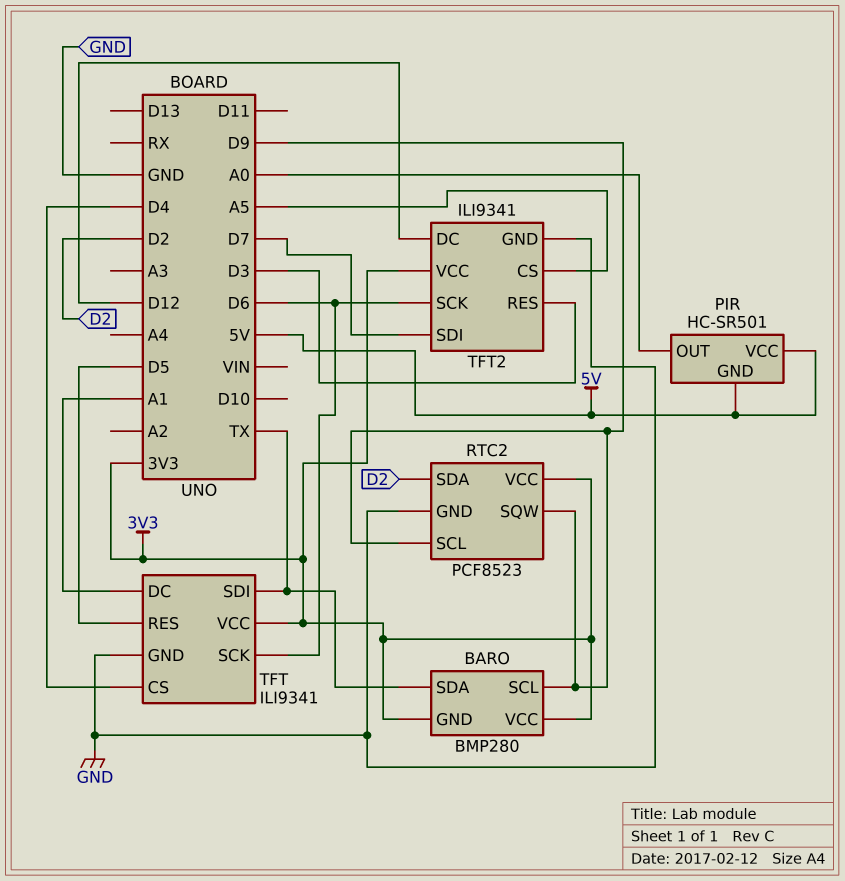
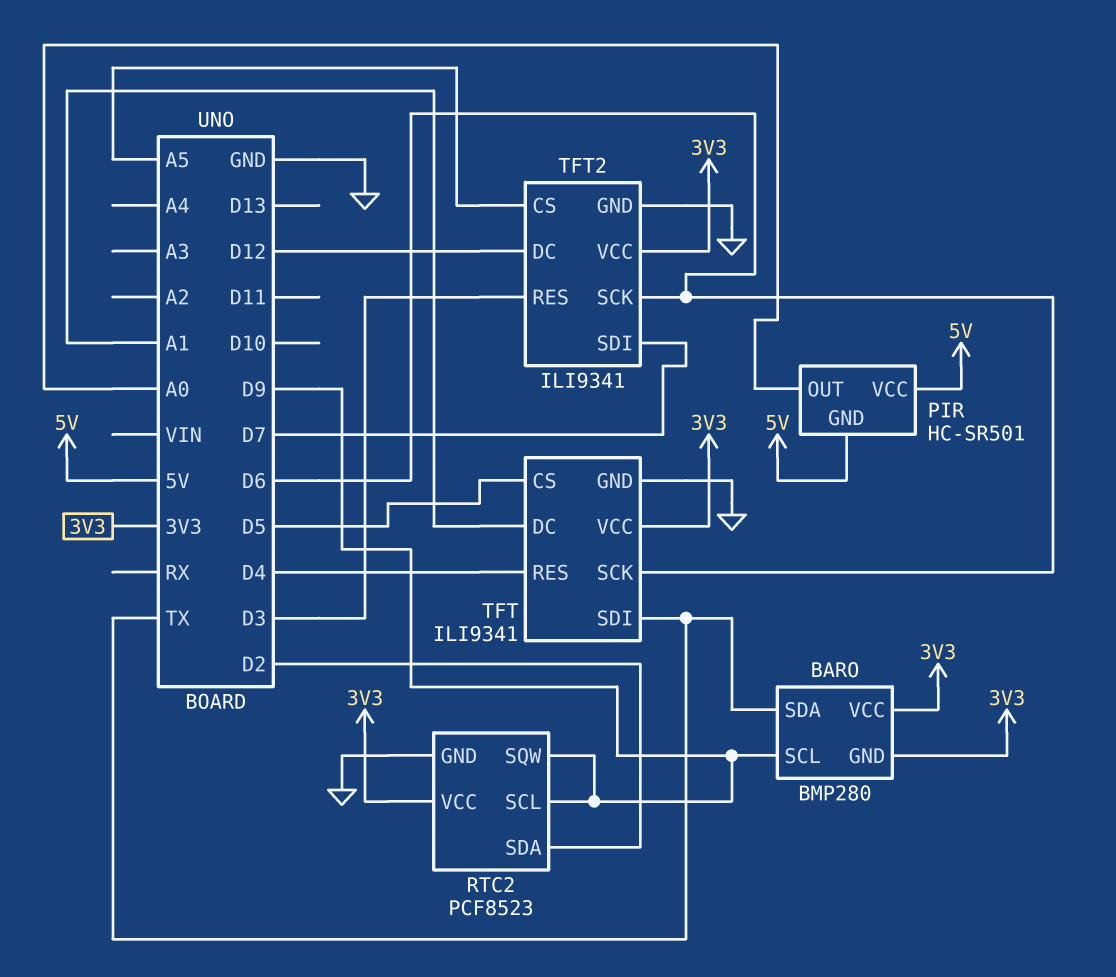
TFT pin CS: D4 -> D5
TFT pin RES: D5 -> D4

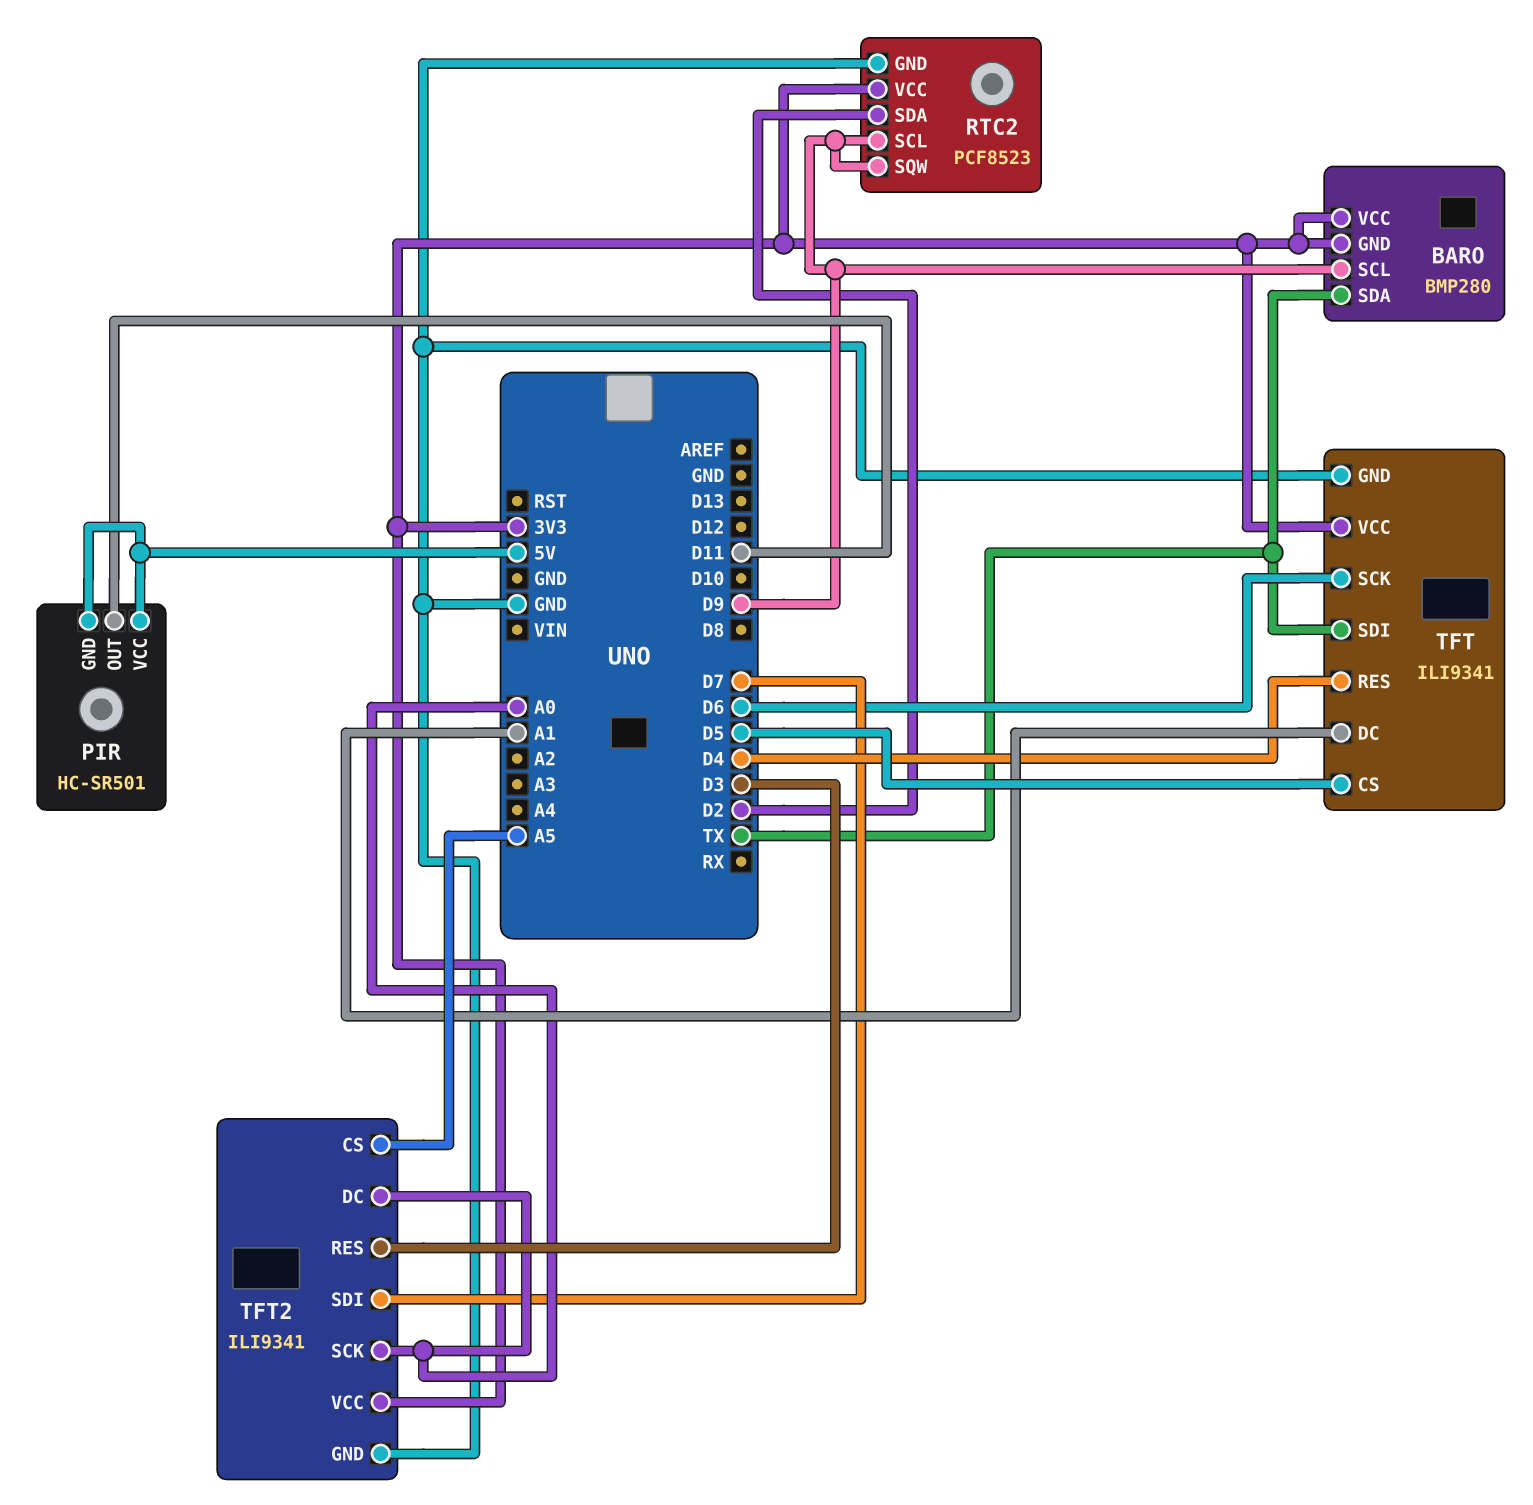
PIR pin OUT: A0 -> D11
TFT2 pin DC: D12 -> A0
TFT2 pin SCK: D6 -> A0

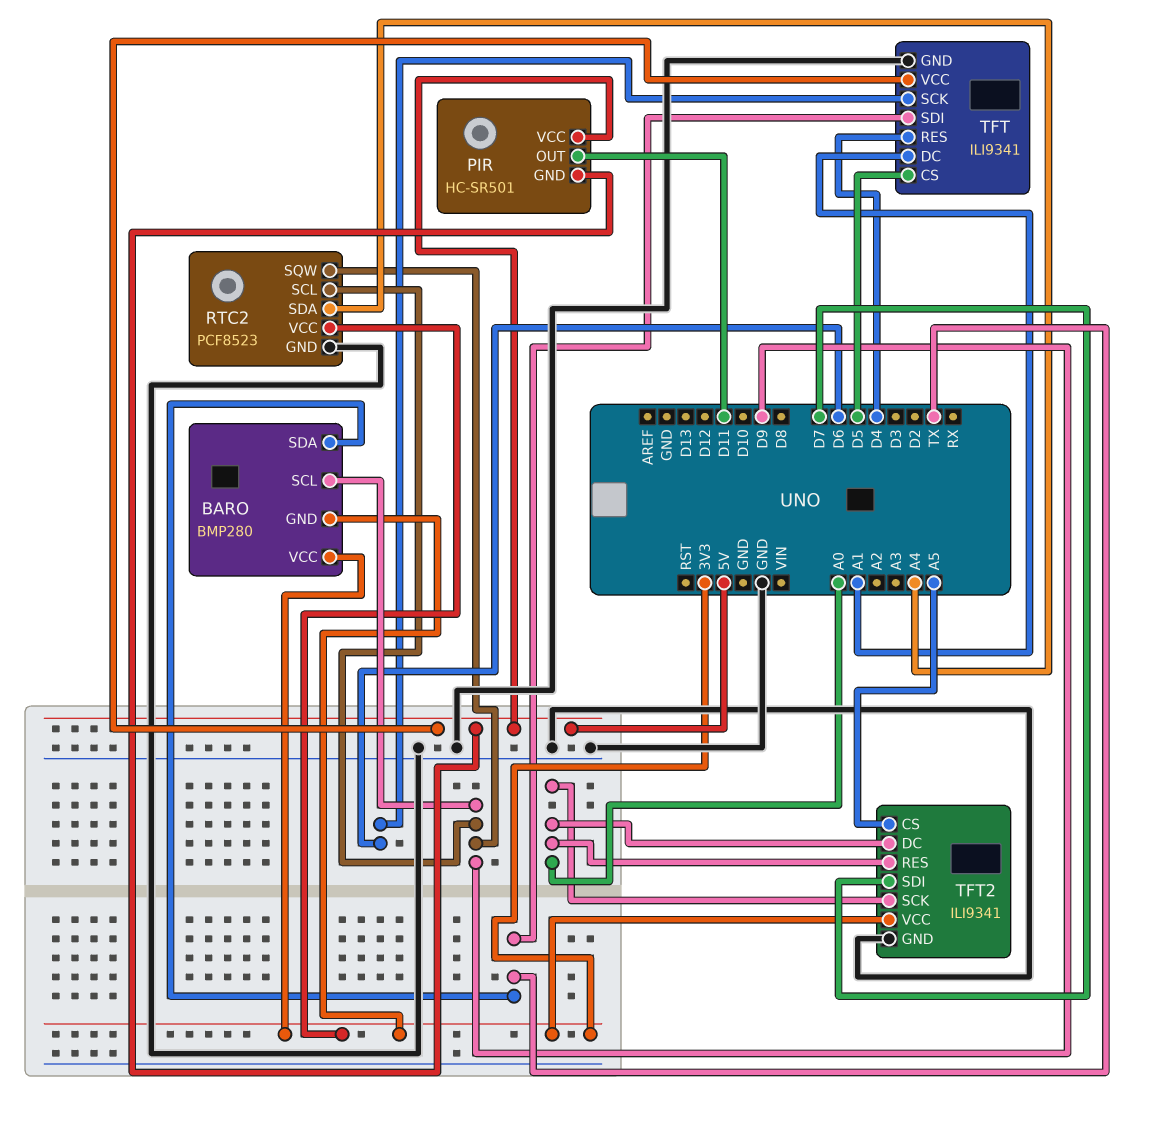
RTC2 pin SDA: D2 -> A4
TFT pin VCC: 3V3 -> 5V
TFT2 pin RES: D3 -> A0

